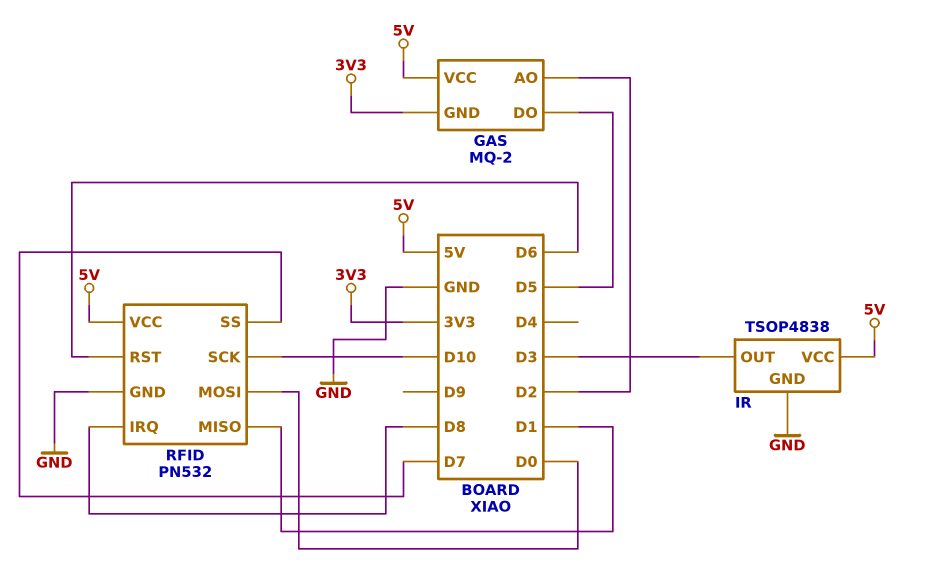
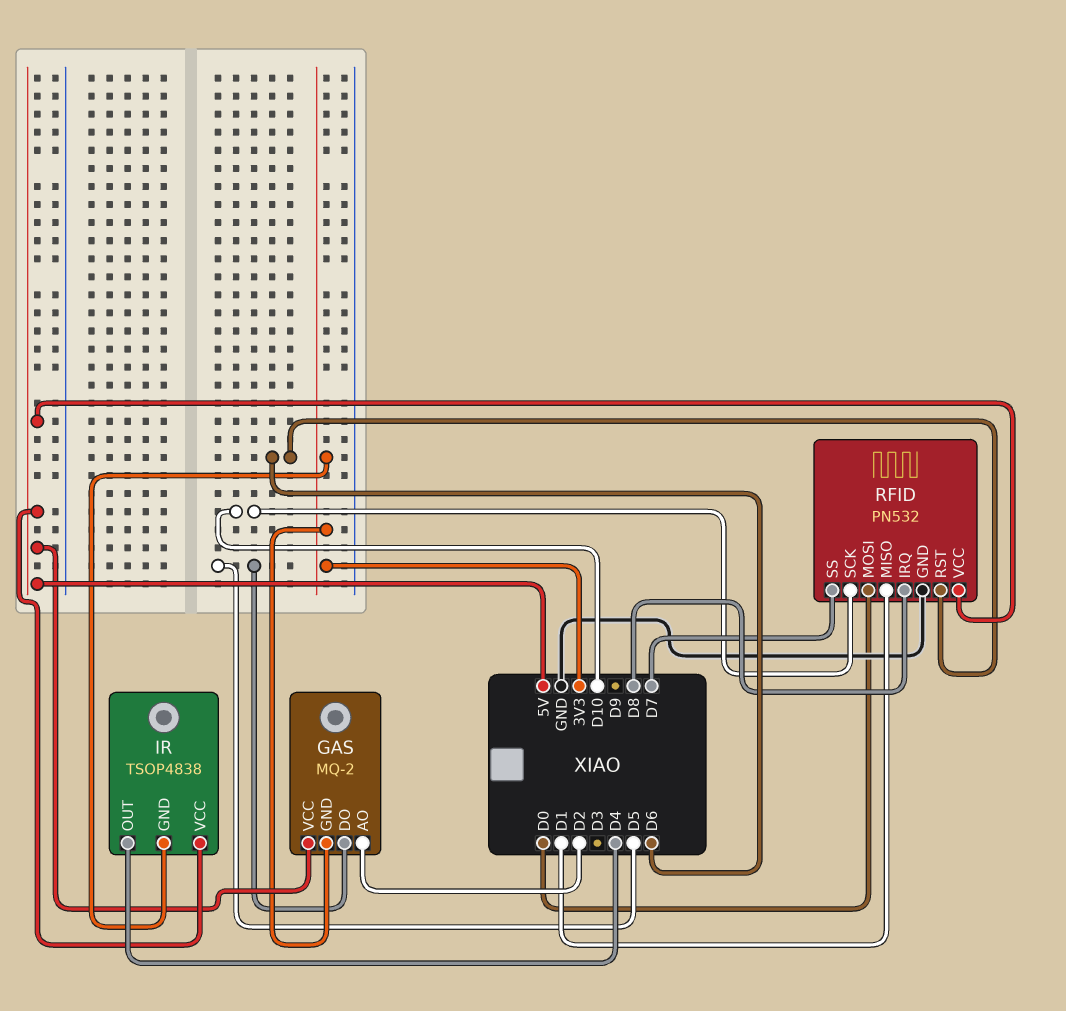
IR pin GND: GND -> 3V3
IR pin OUT: D3 -> D4

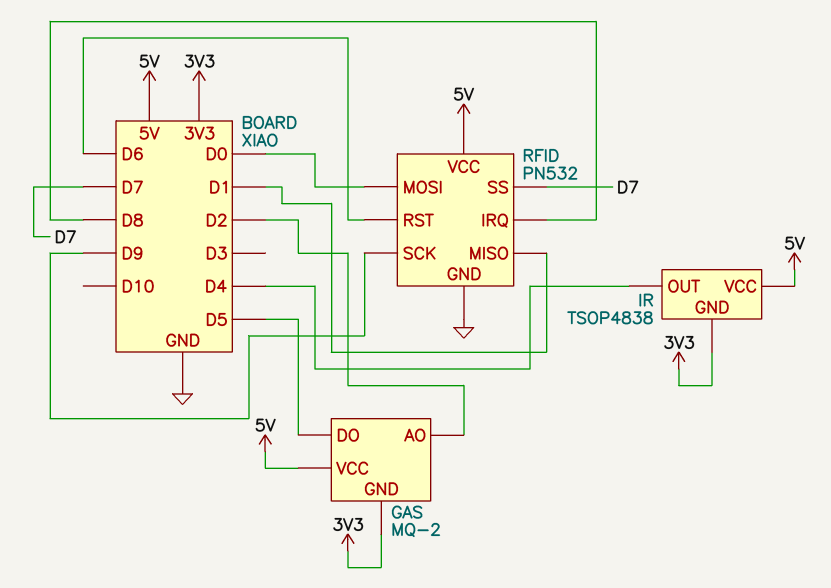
RFID pin SCK: D10 -> D9

